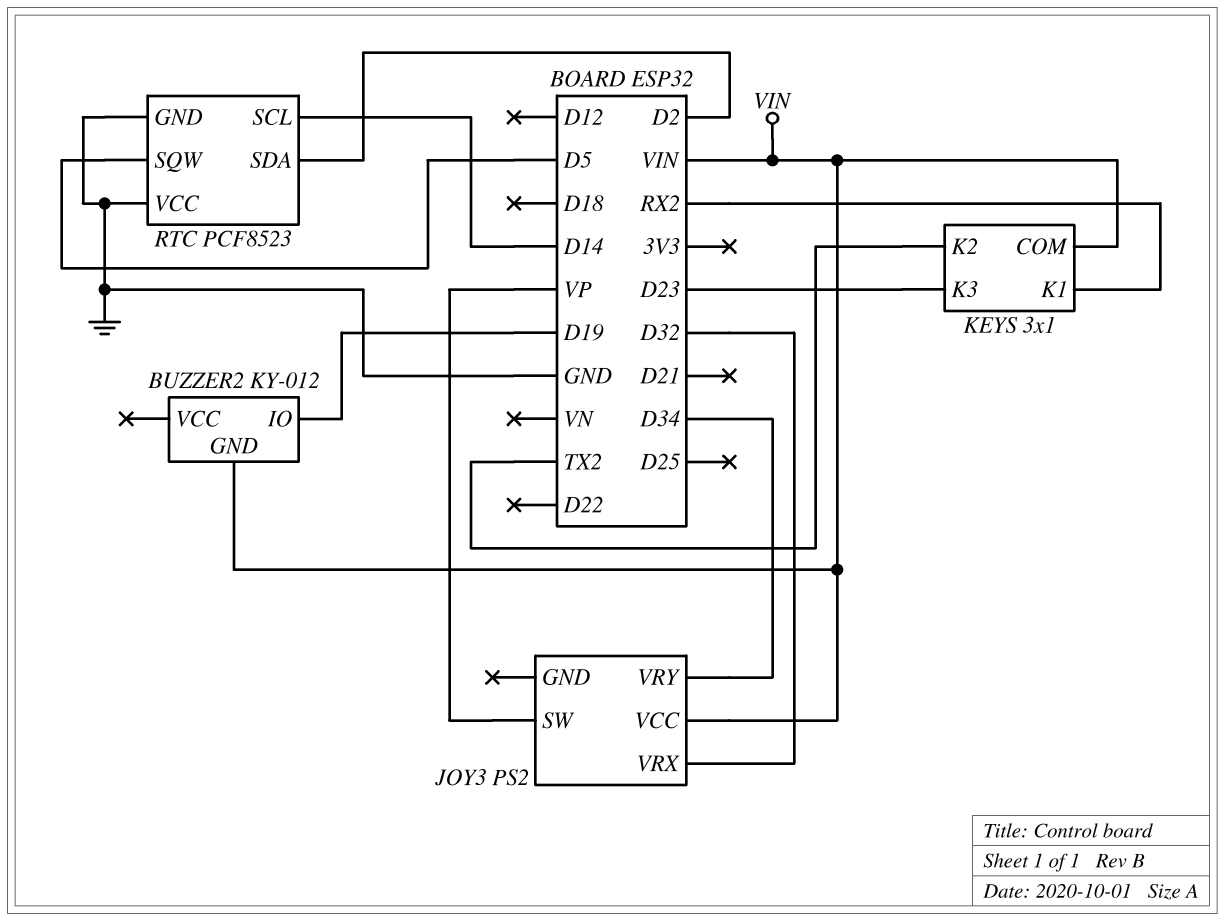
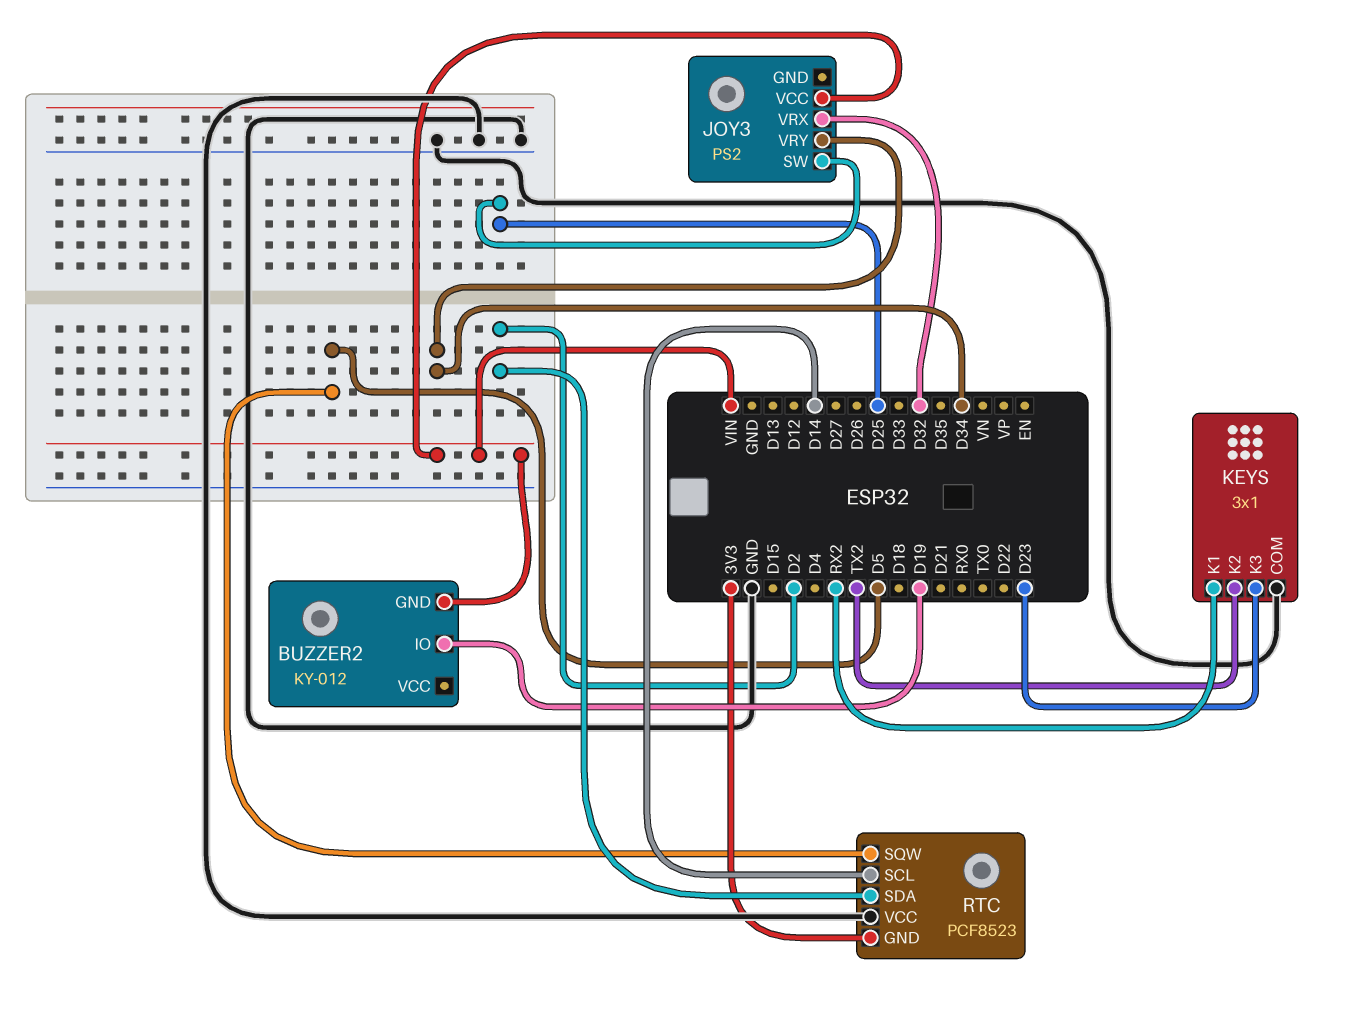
JOY3 pin SW: VP -> D25
KEYS pin COM: VIN -> GND
RTC pin GND: GND -> 3V3

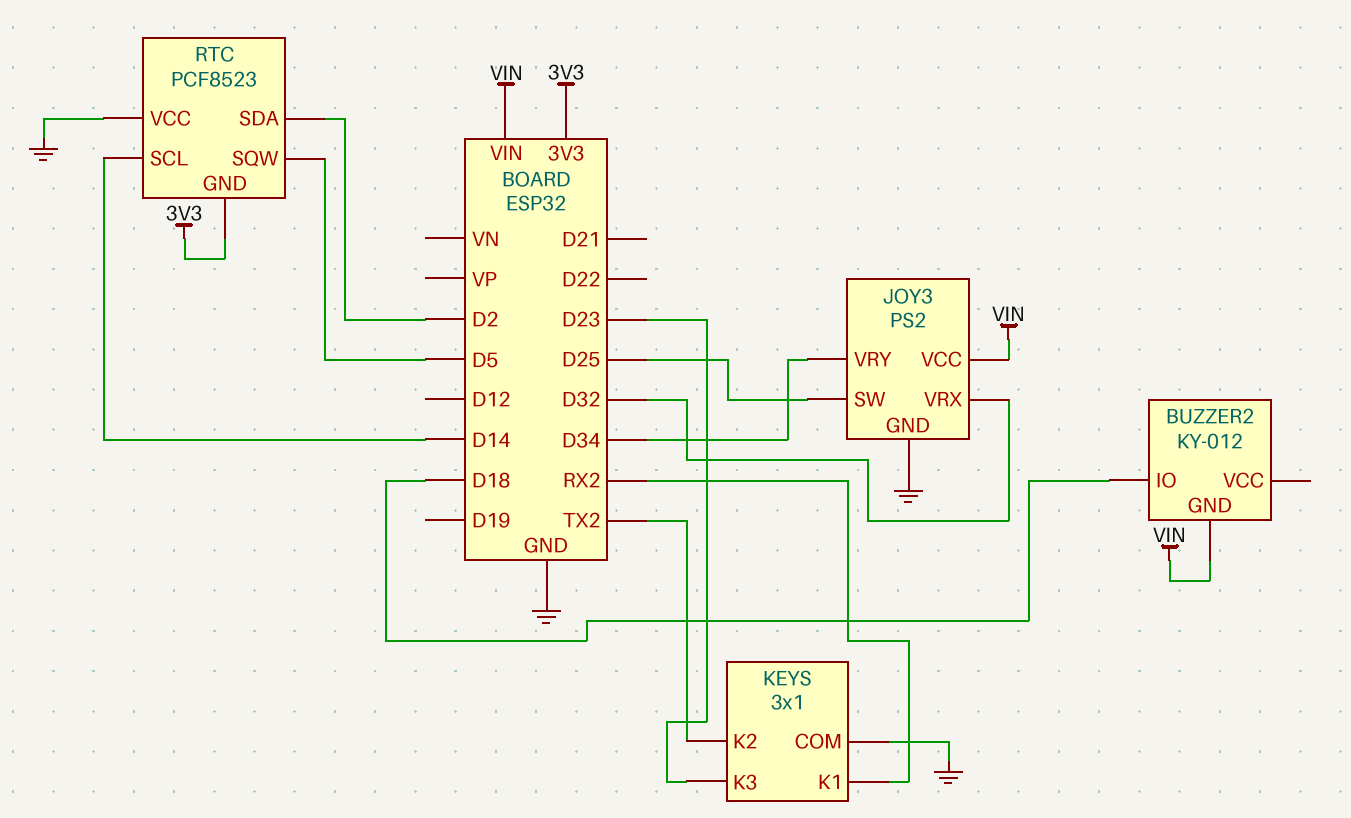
BUZZER2 pin IO: D19 -> D18
JOY3 pin GND: none -> GND

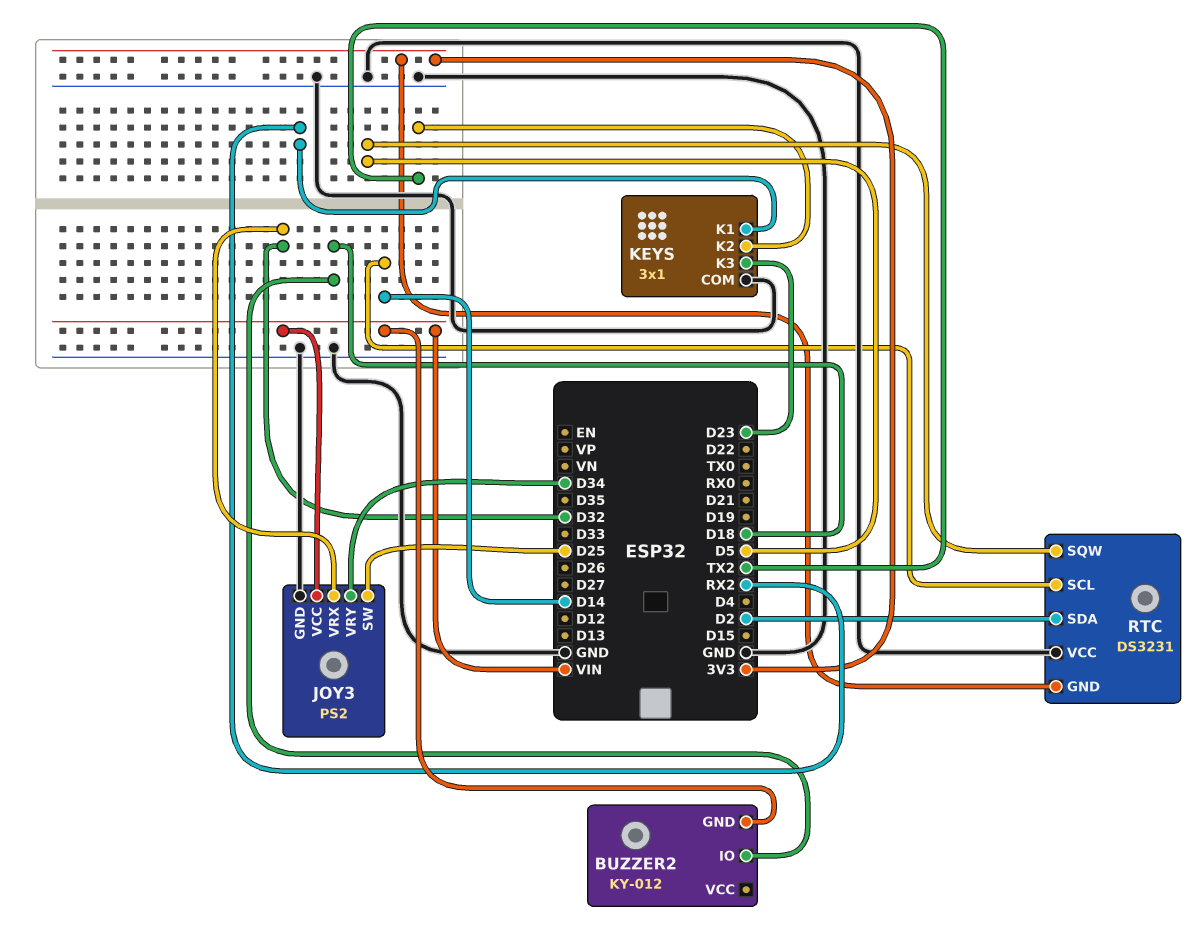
RTC: PCF8523 -> DS3231

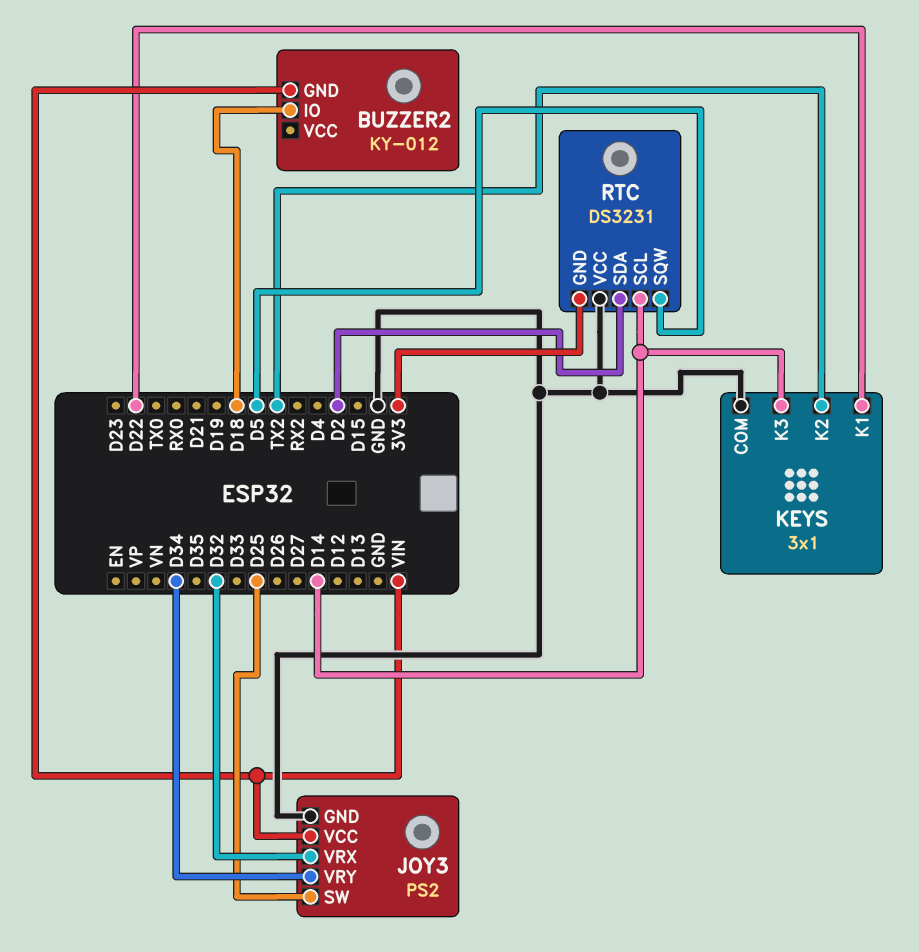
KEYS pin K1: RX2 -> D22
KEYS pin K3: D23 -> D14

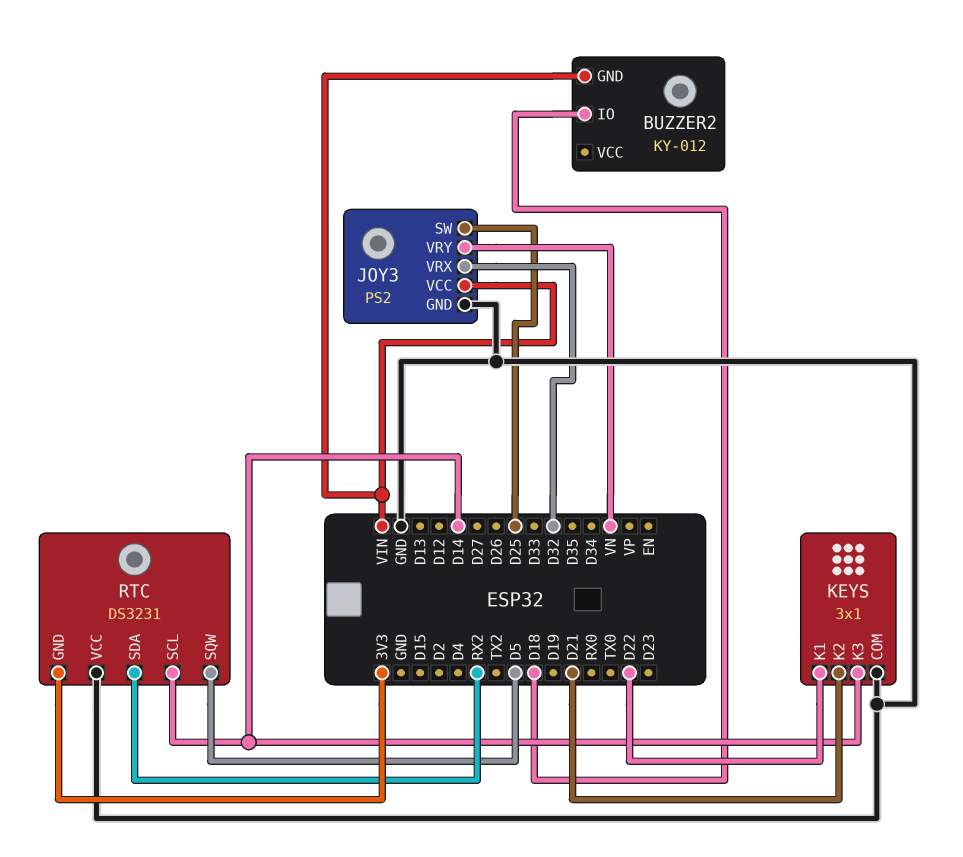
JOY3 pin VRY: D34 -> VN
KEYS pin K2: TX2 -> D21
RTC pin SDA: D2 -> RX2

